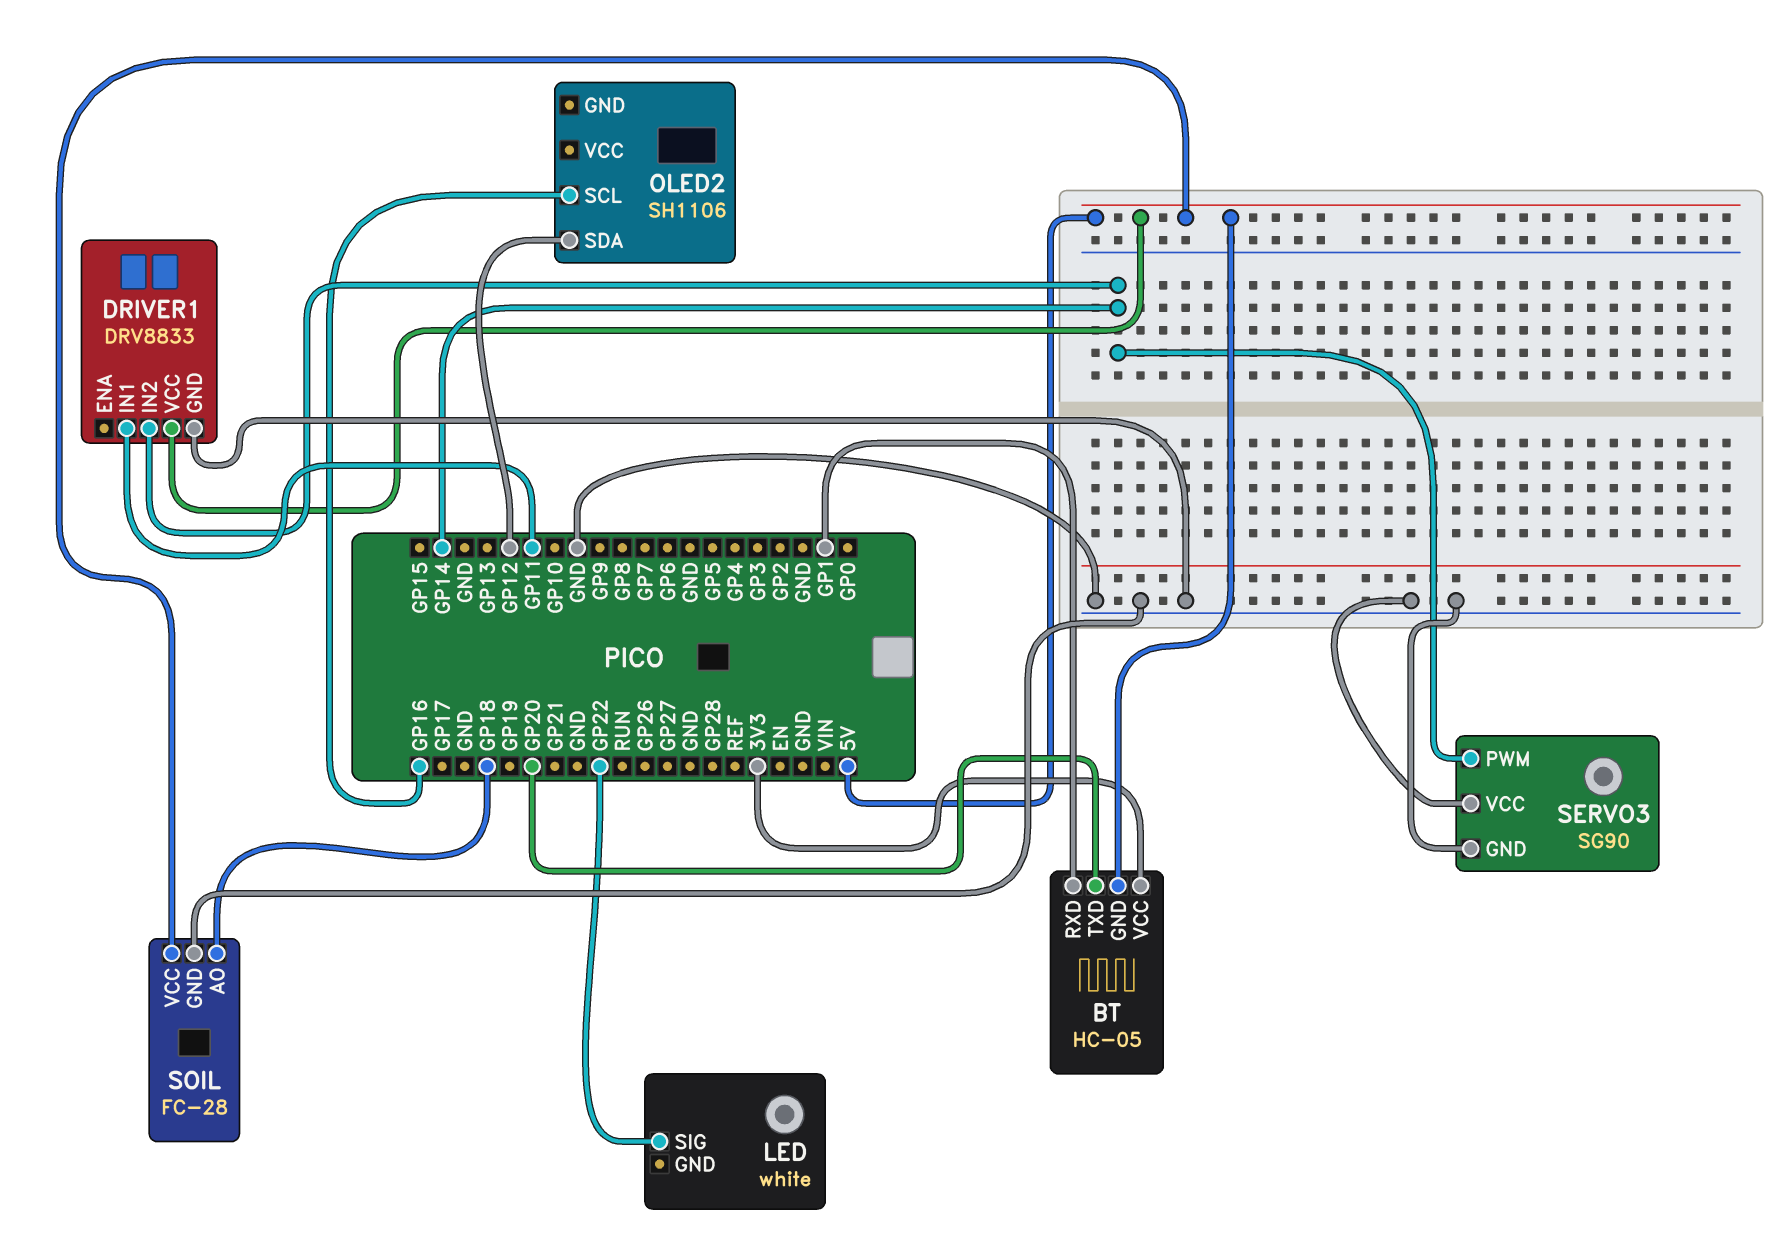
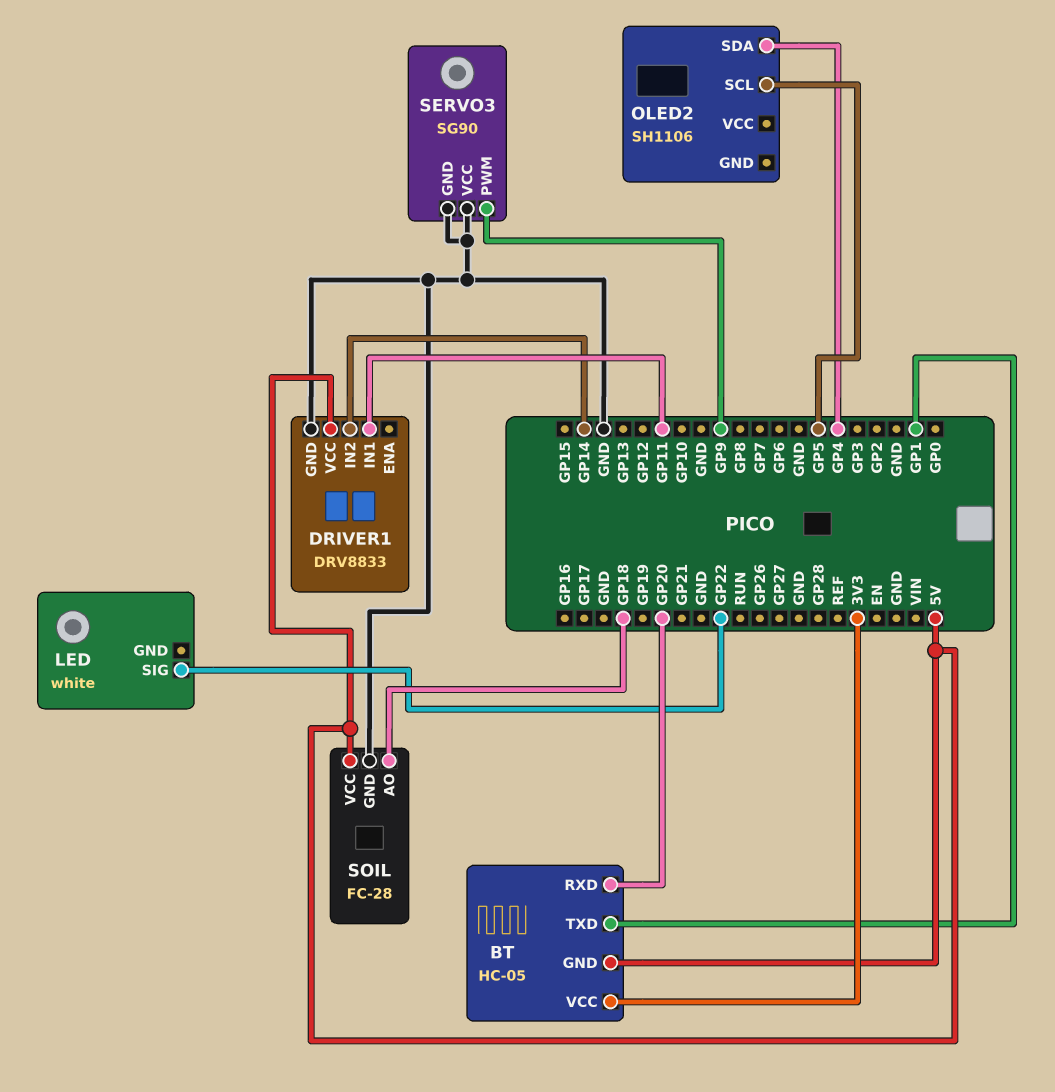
BT pin RXD: GP1 -> GP20
BT pin TXD: GP20 -> GP1
OLED2 pin SCL: GP16 -> GP5
OLED2 pin SDA: GP12 -> GP4
SERVO3 pin PWM: GP14 -> GP9

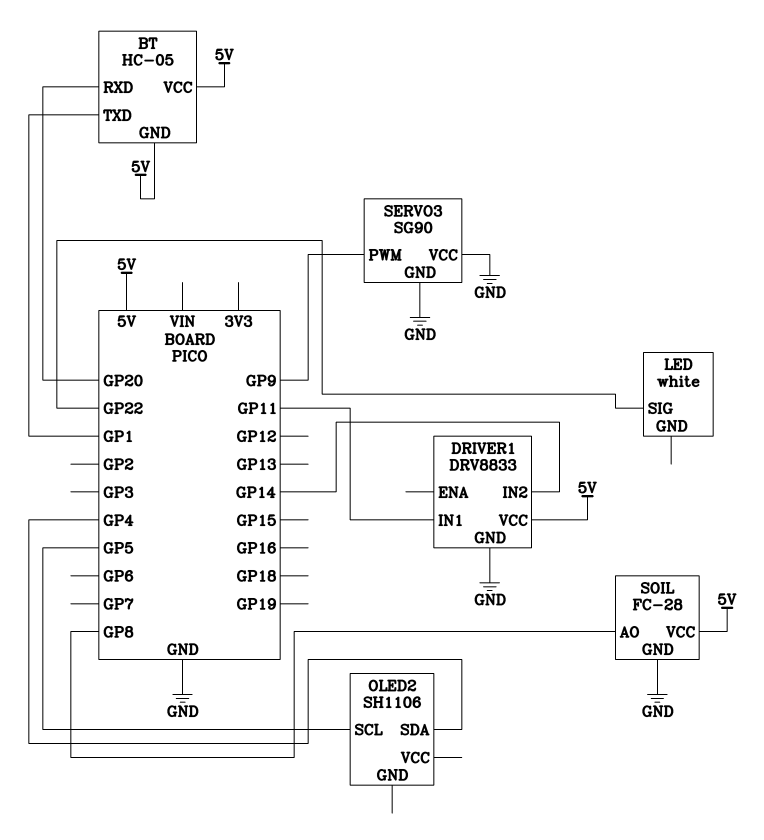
BT pin VCC: 3V3 -> 5V
SOIL pin AO: GP18 -> GP8

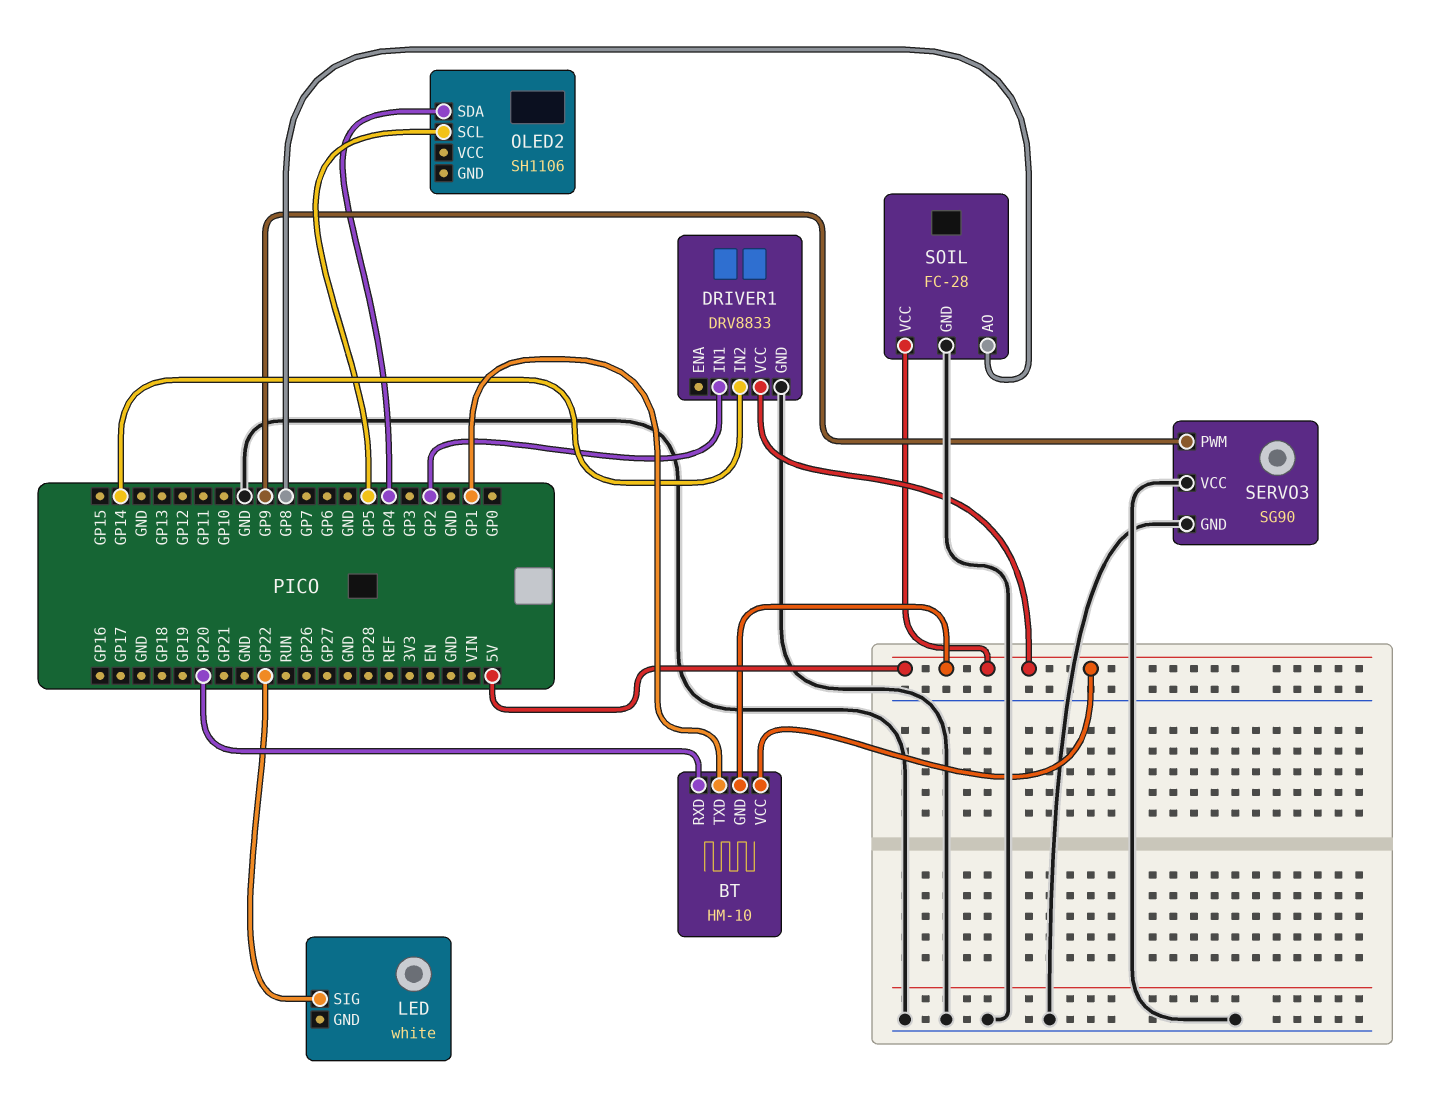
BT: HC-05 -> HM-10
DRIVER1 pin IN1: GP11 -> GP2

